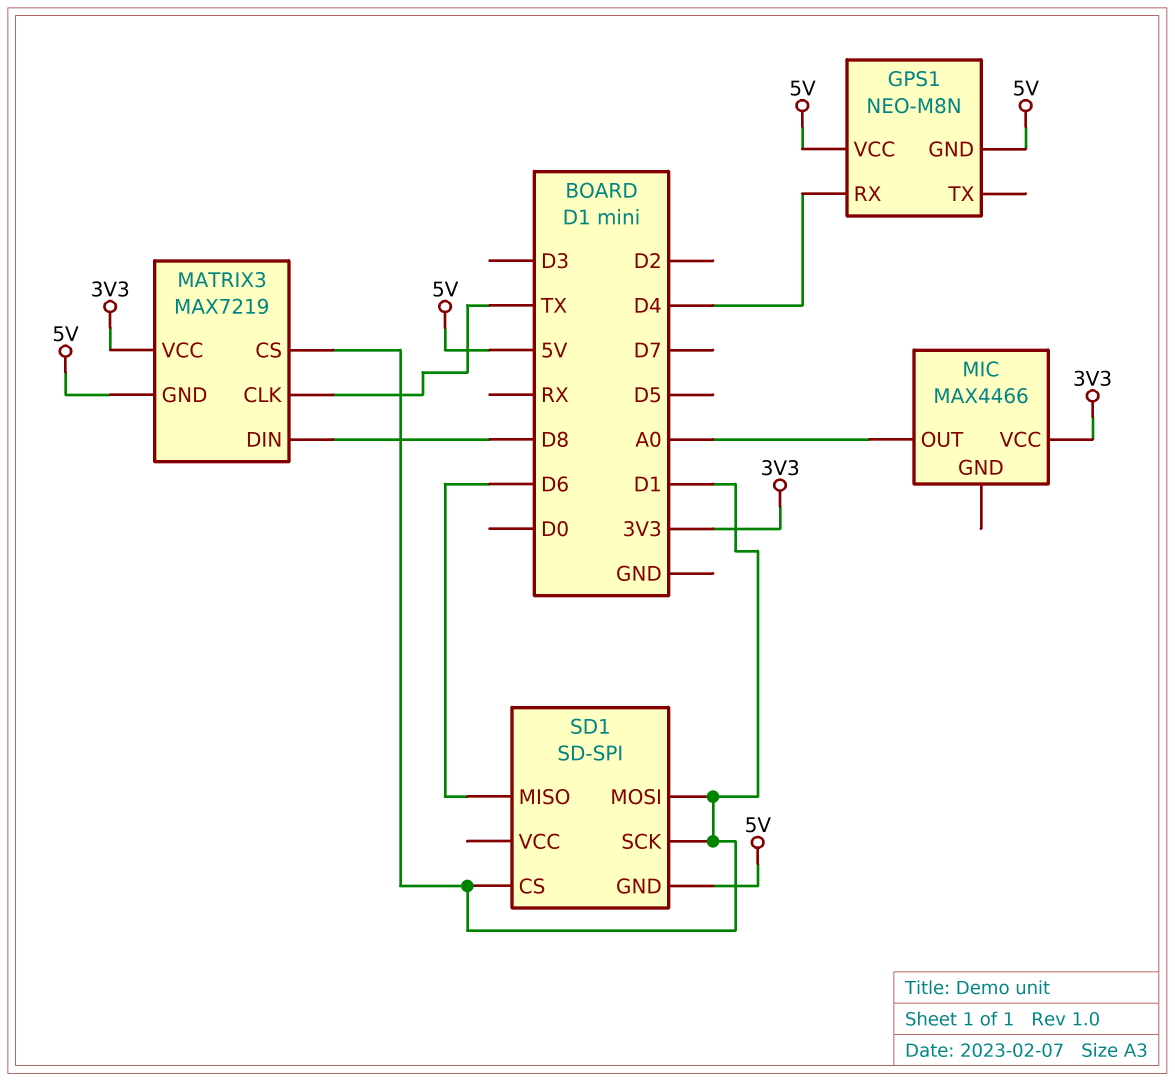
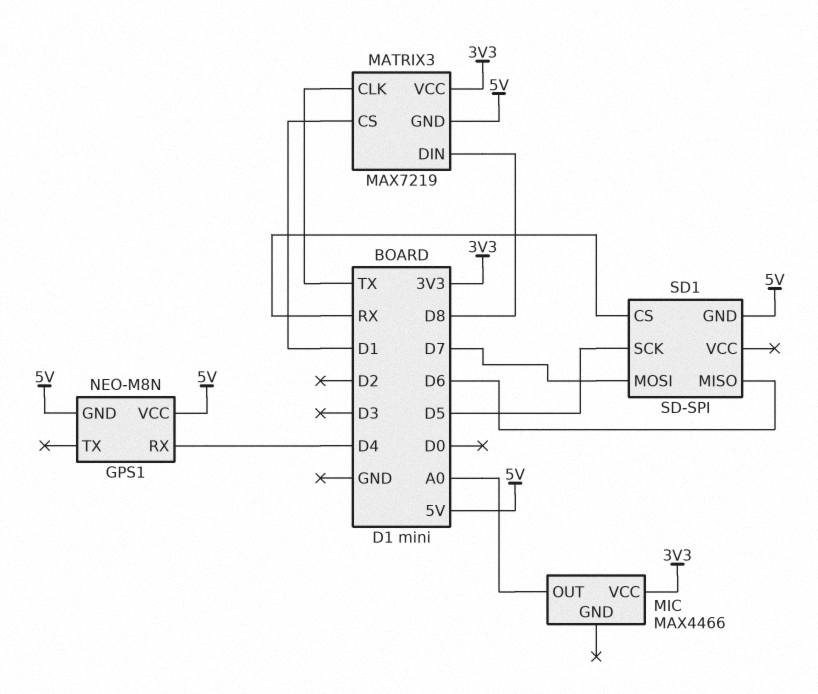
SD1 pin CS: D1 -> RX
SD1 pin MOSI: D1 -> D7
SD1 pin SCK: D1 -> D5

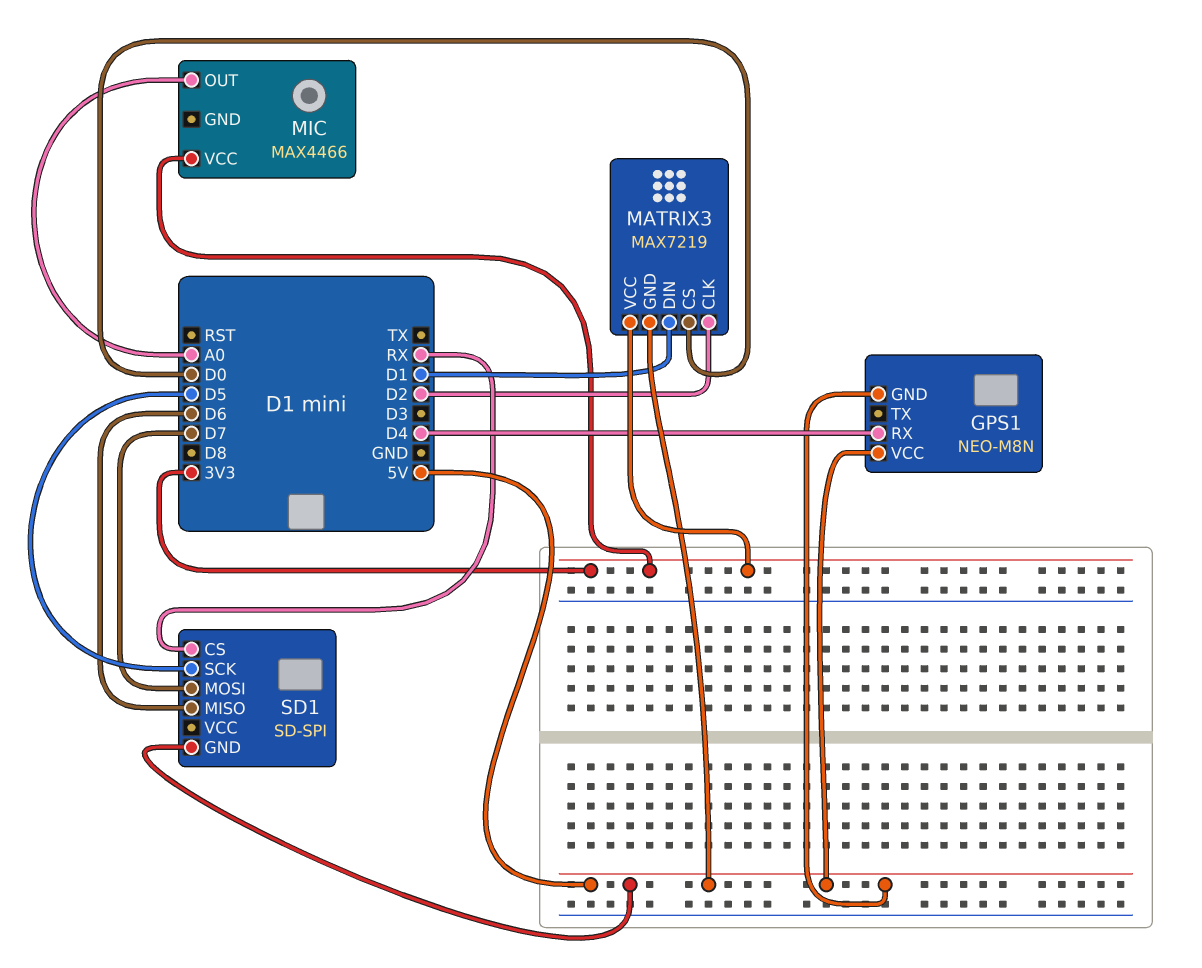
MATRIX3 pin CLK: TX -> D2
MATRIX3 pin CS: D1 -> D0
MATRIX3 pin DIN: D8 -> D1

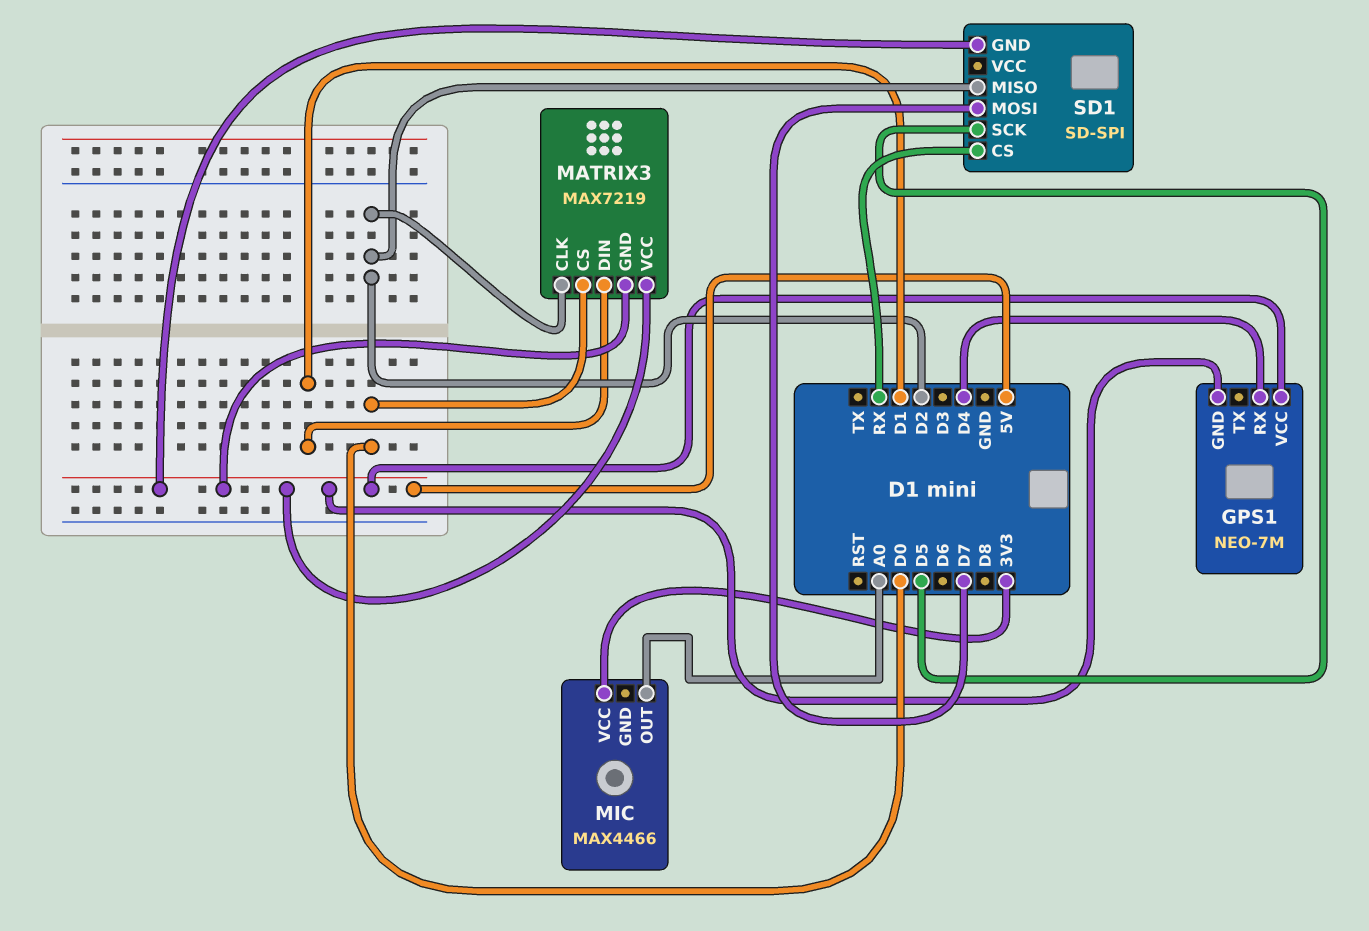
GPS1: NEO-M8N -> NEO-7M
MATRIX3 pin VCC: 3V3 -> 5V
SD1 pin MISO: D6 -> D2

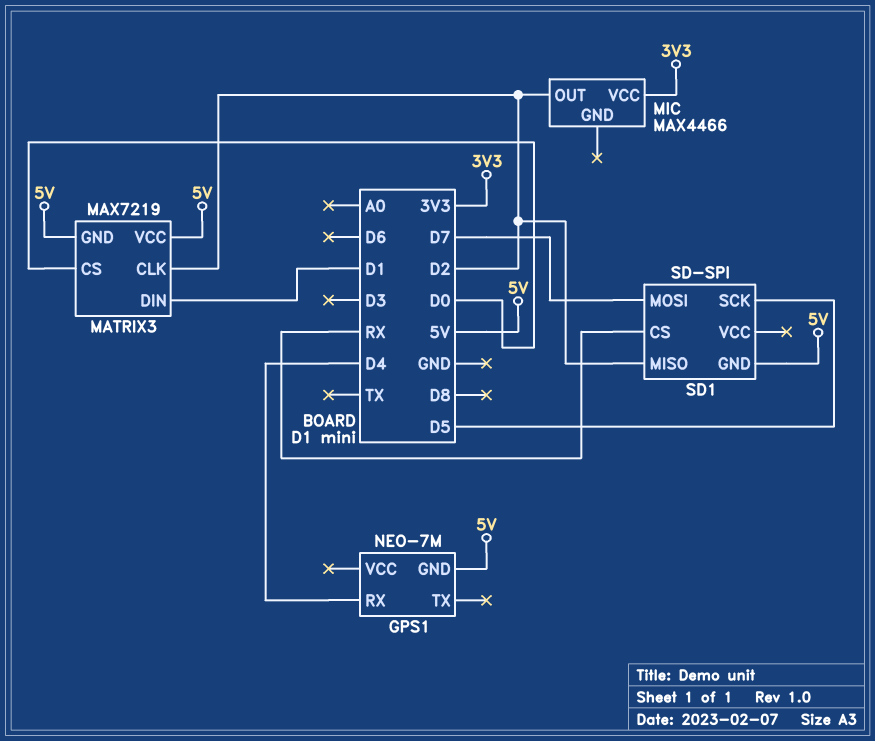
GPS1 pin VCC: 5V -> none
MIC pin OUT: A0 -> D2

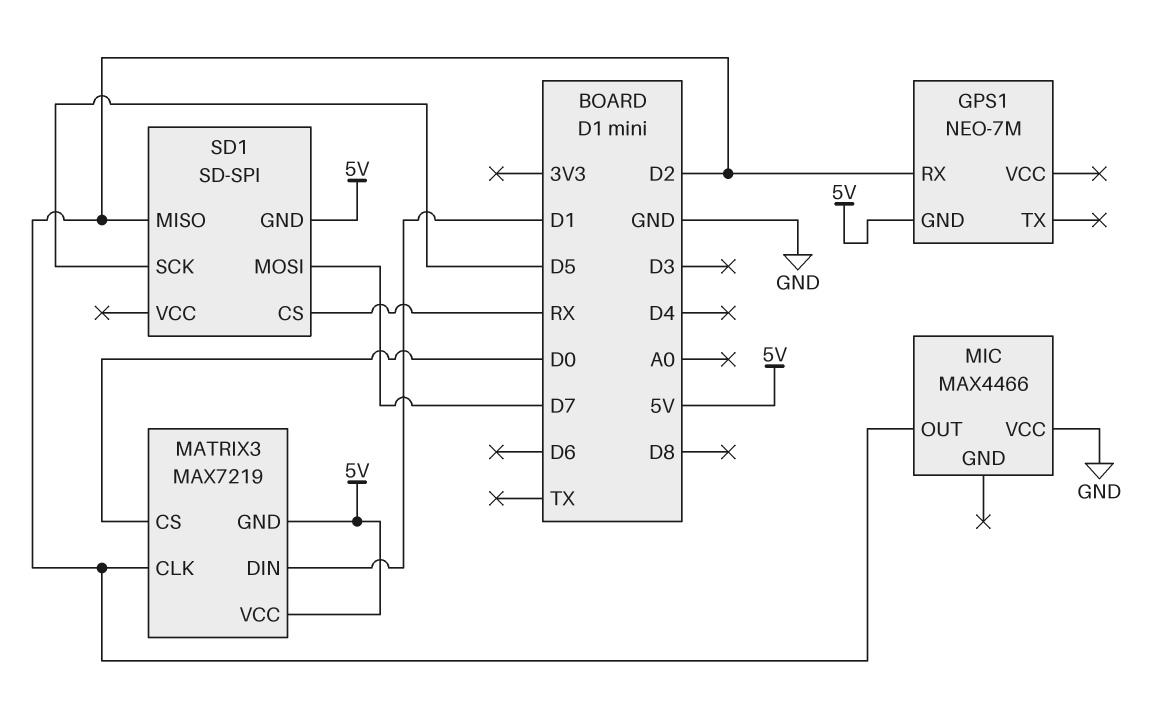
GPS1 pin RX: D4 -> D2
MIC pin VCC: 3V3 -> GND

